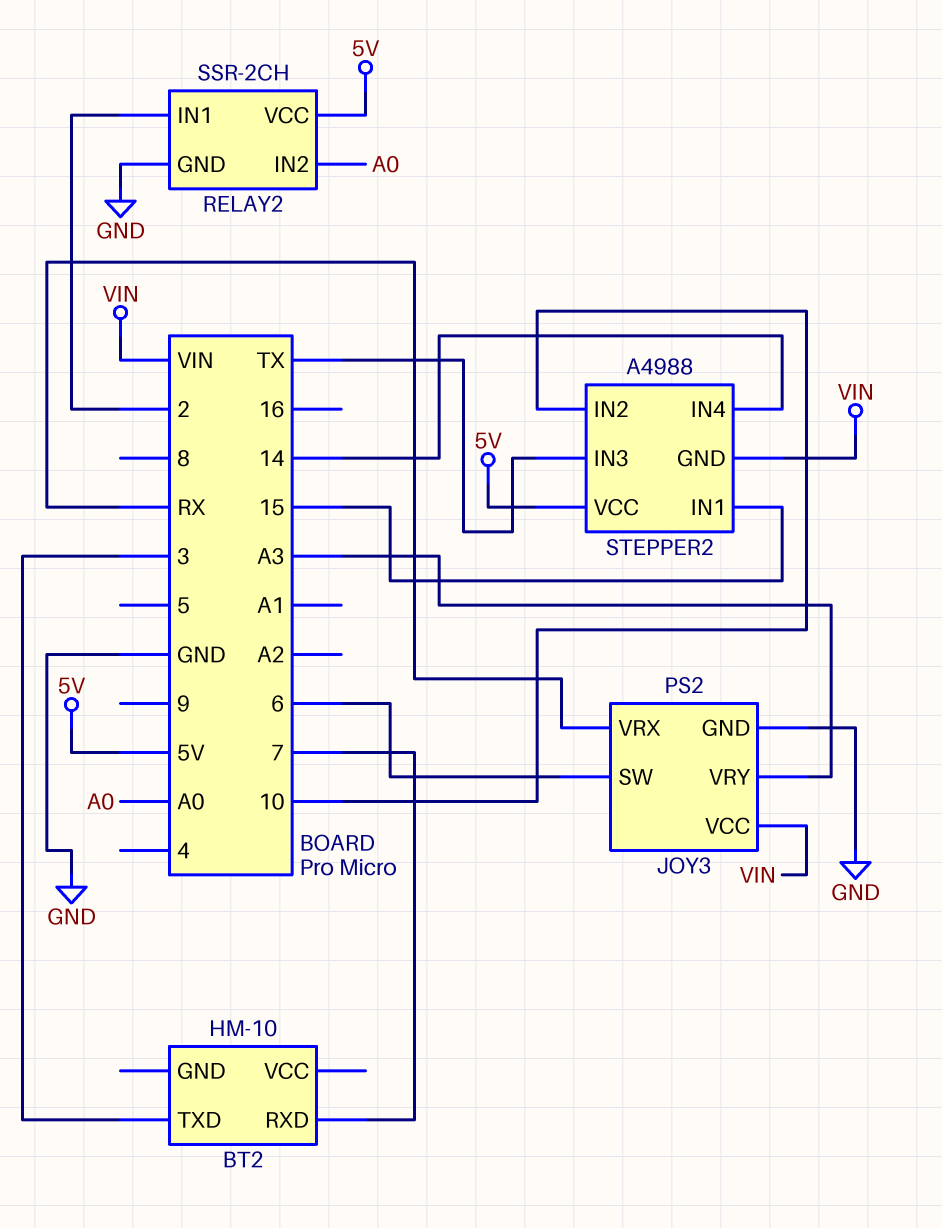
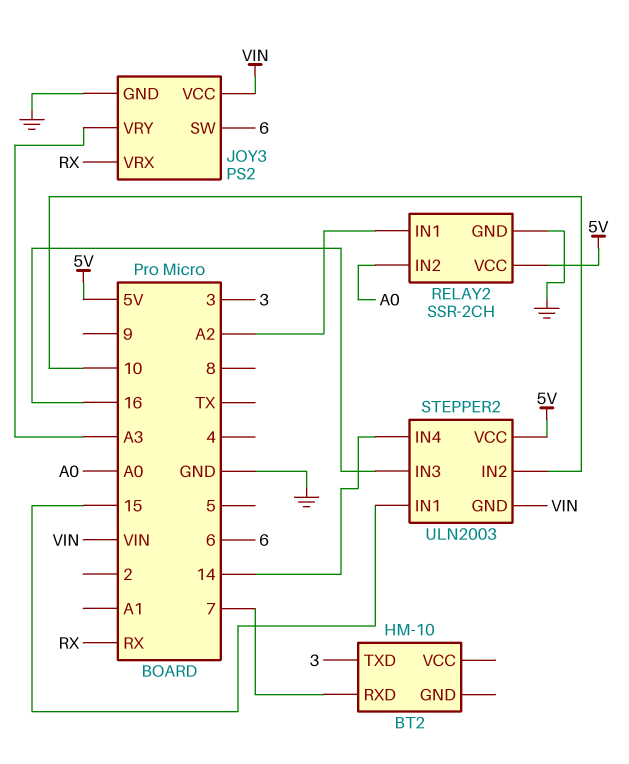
RELAY2 pin IN1: 2 -> A2
STEPPER2: A4988 -> ULN2003
STEPPER2 pin IN3: TX -> 16

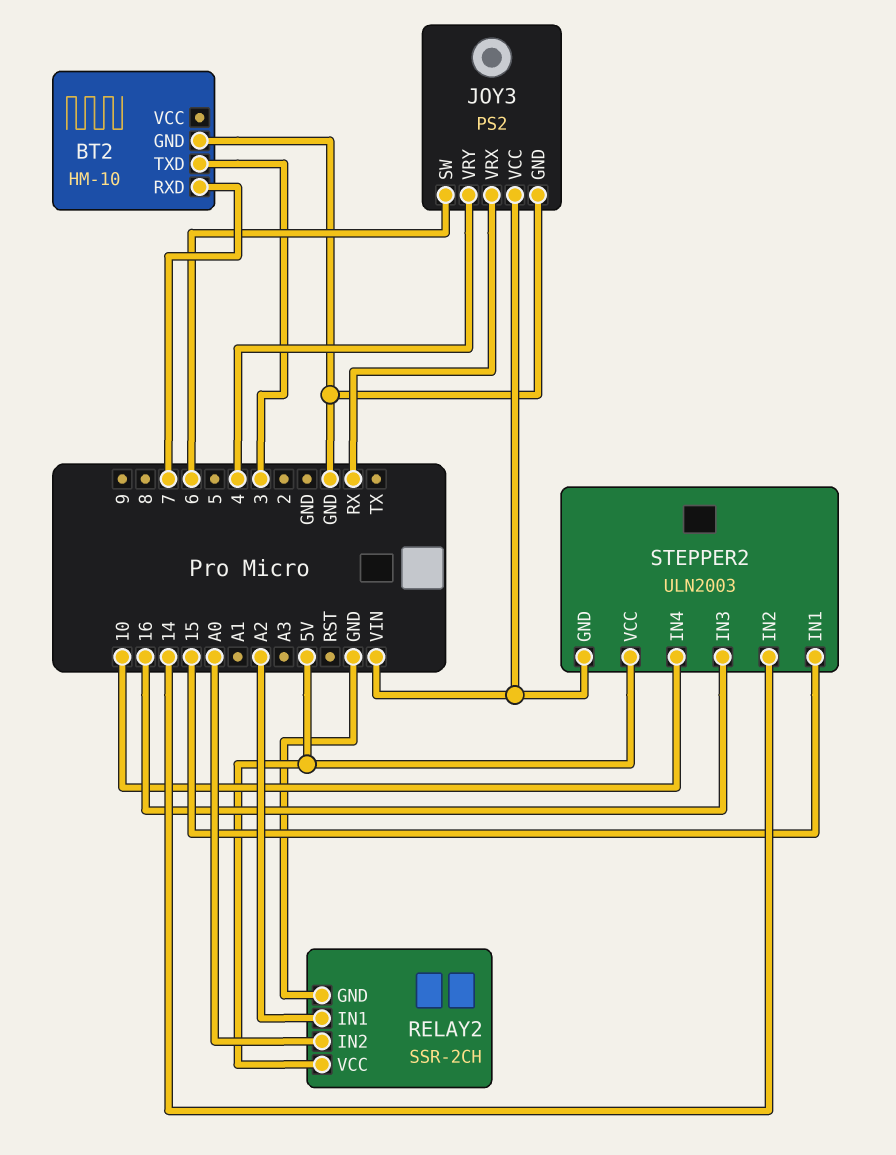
BT2 pin GND: none -> GND
JOY3 pin VRY: A3 -> 4
STEPPER2 pin IN2: 10 -> 14
STEPPER2 pin IN4: 14 -> 10

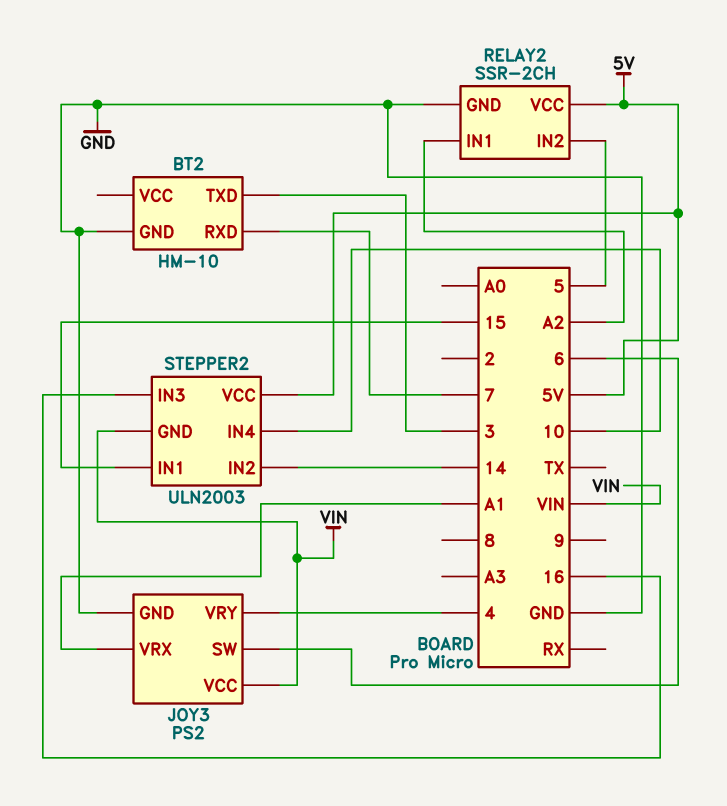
JOY3 pin VRX: RX -> A1
RELAY2 pin IN2: A0 -> 5

